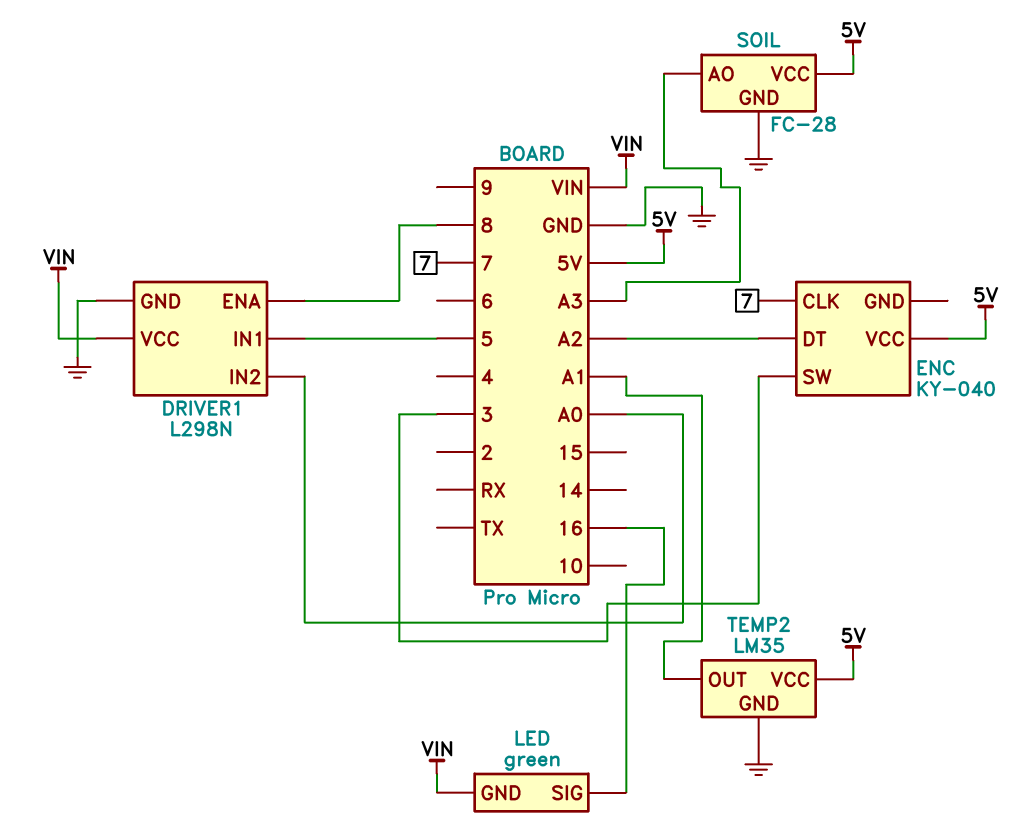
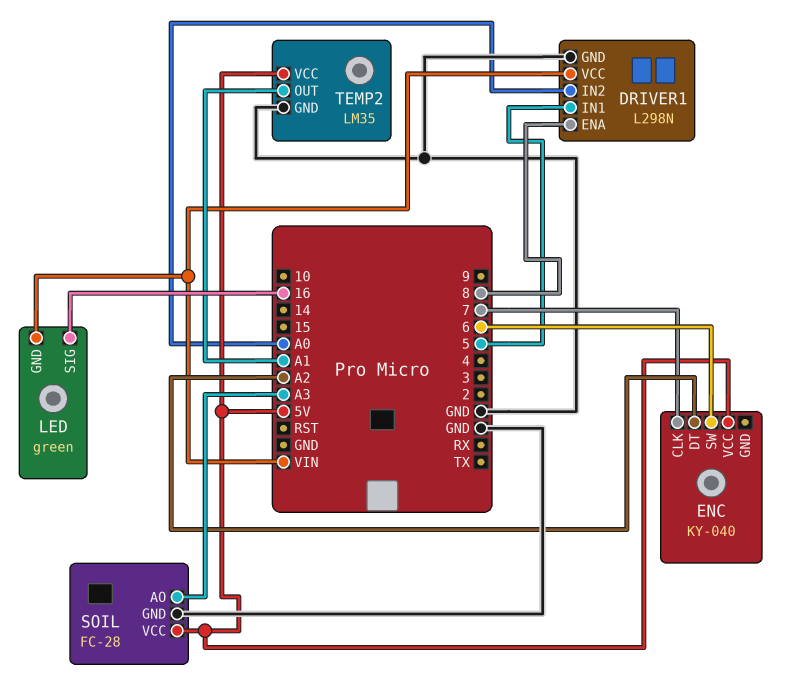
ENC pin SW: 3 -> 6

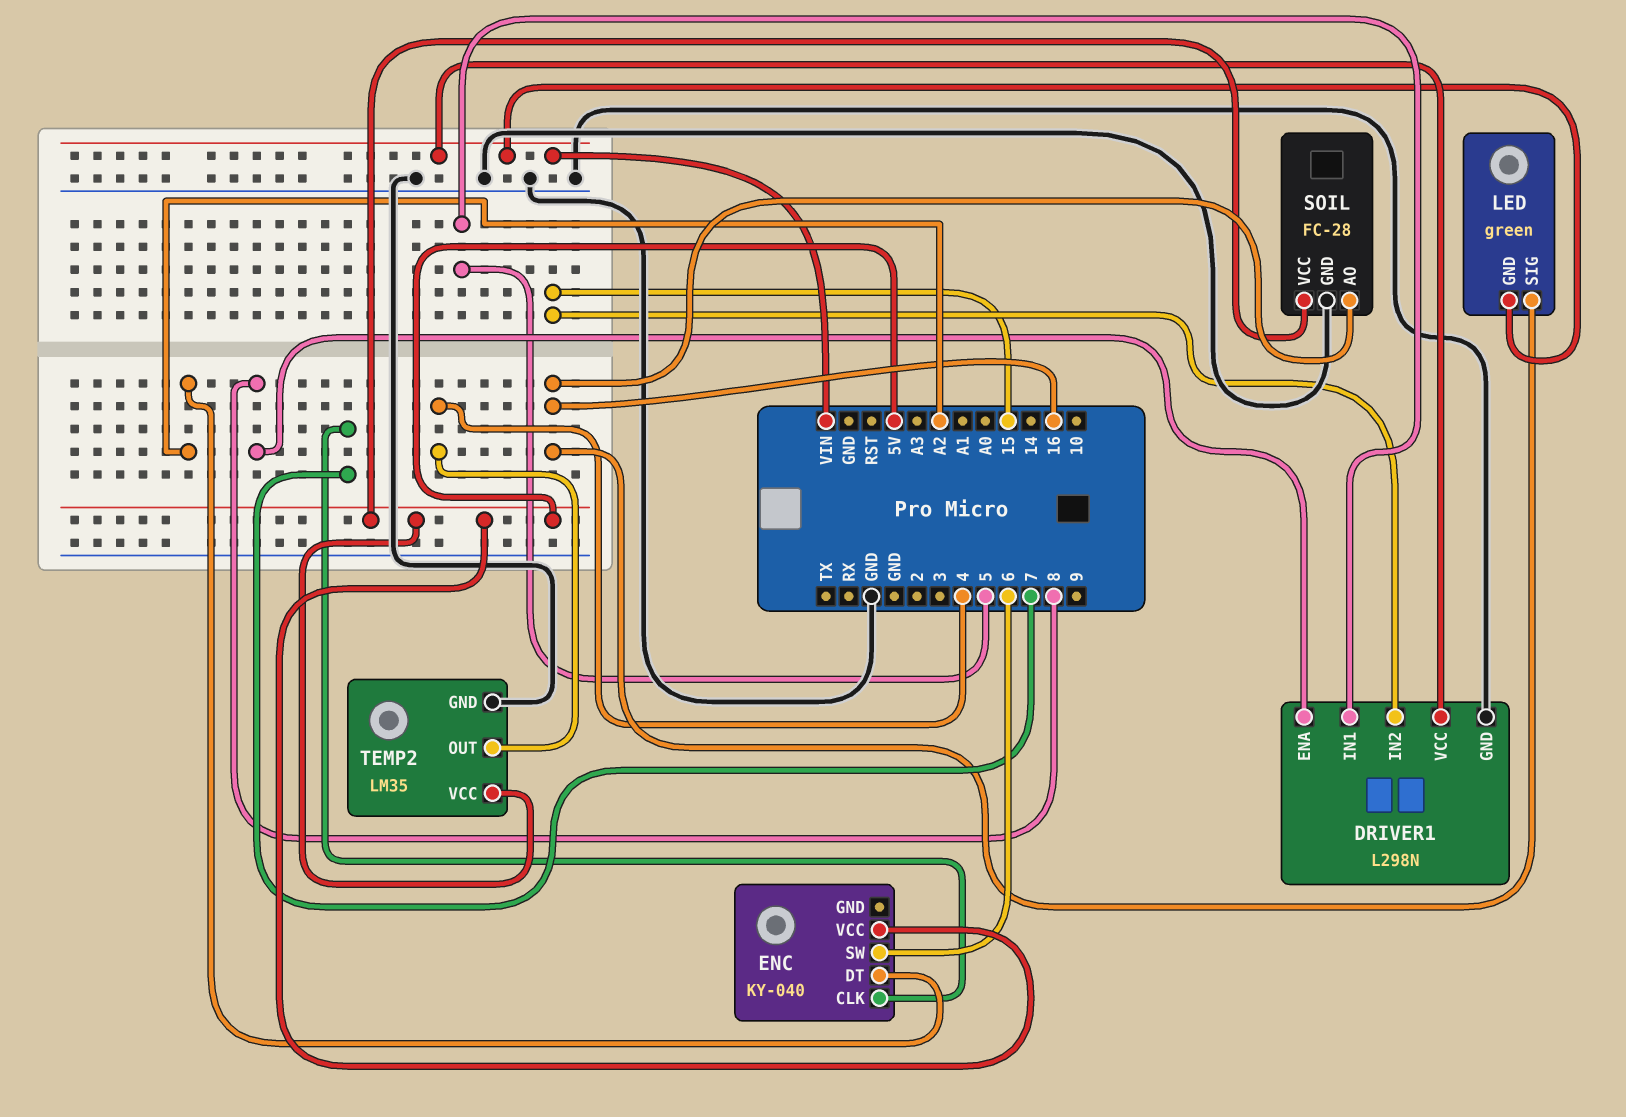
DRIVER1 pin IN2: A0 -> 15
SOIL pin AO: A3 -> 16
TEMP2 pin OUT: A1 -> 4

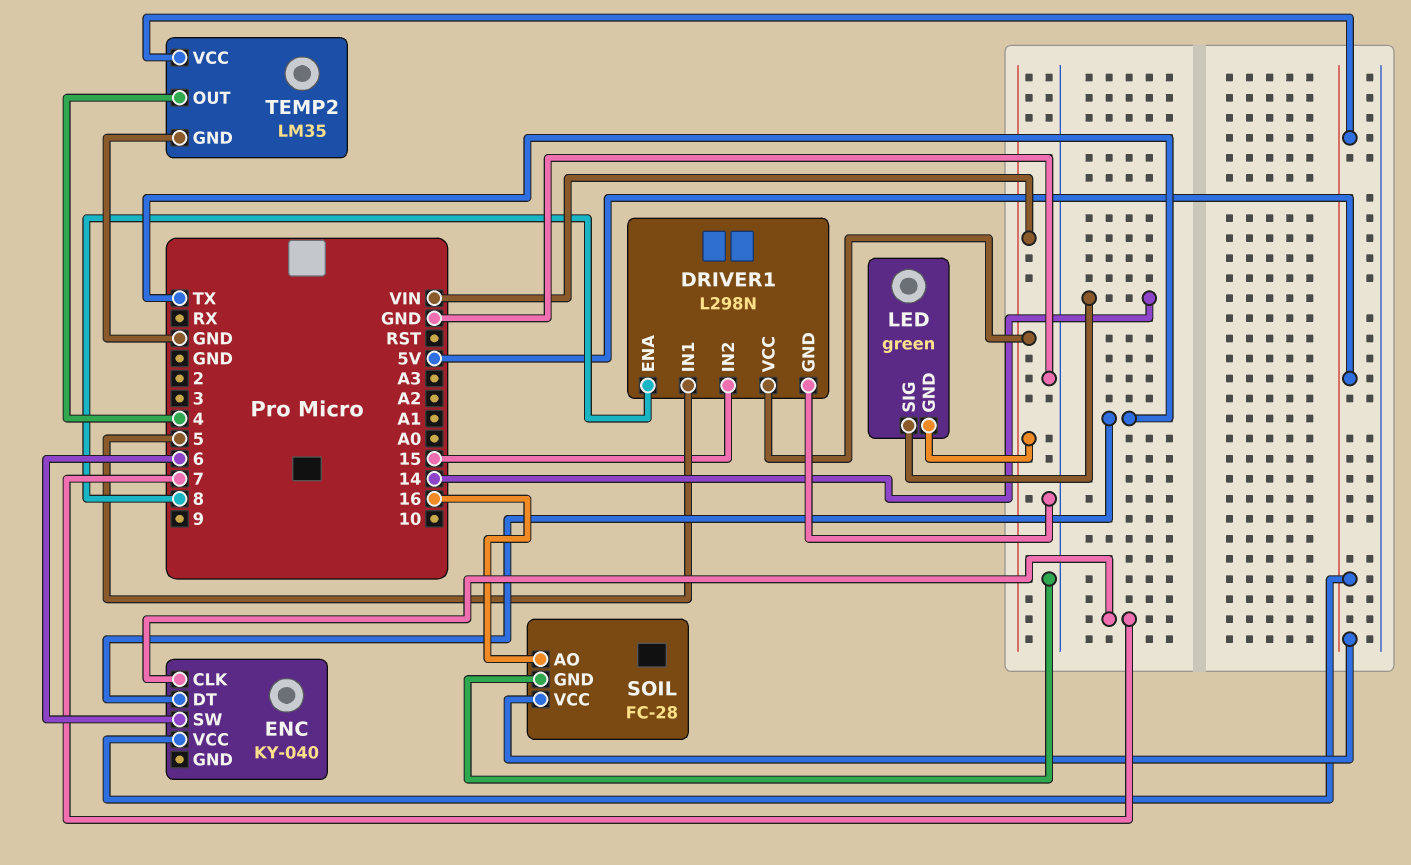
ENC pin DT: A2 -> TX
LED pin SIG: 16 -> 14

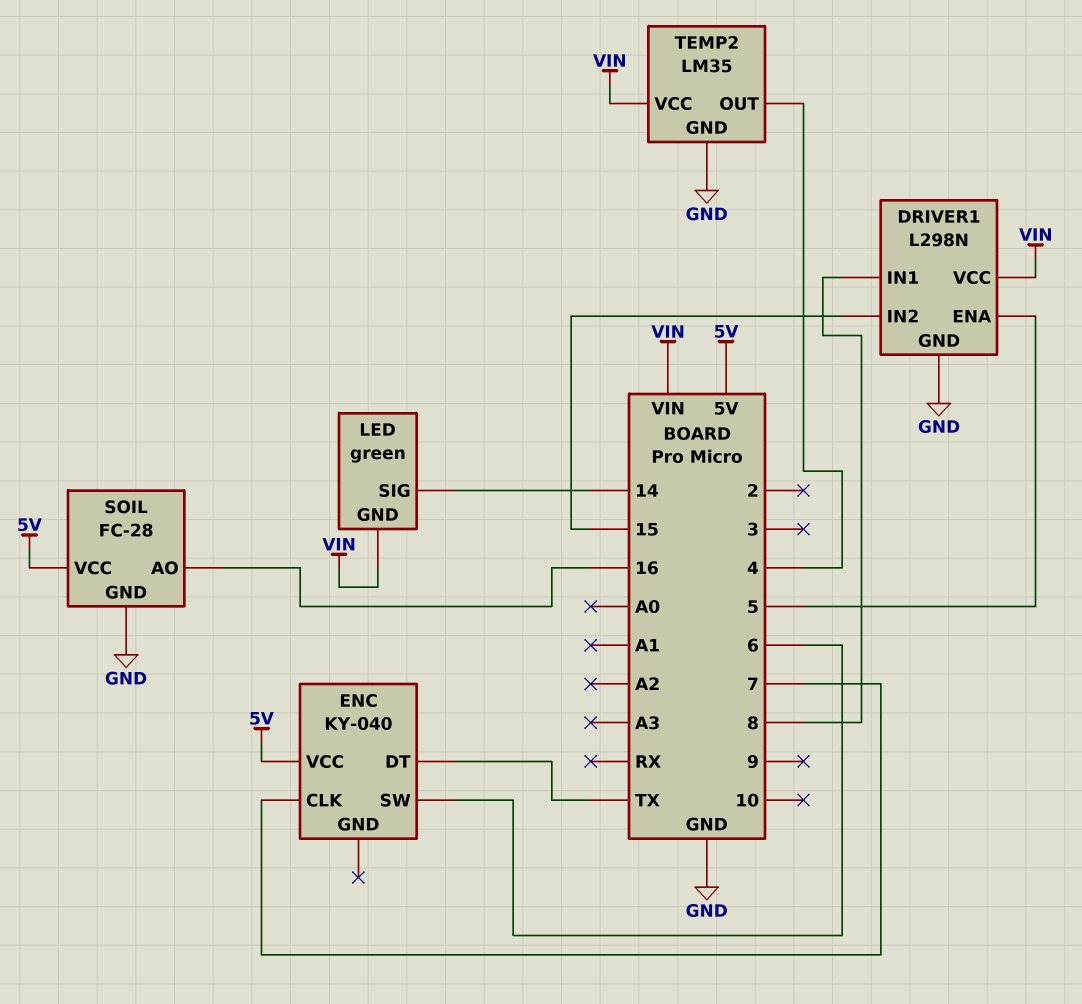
DRIVER1 pin ENA: 8 -> 5
DRIVER1 pin IN1: 5 -> 8
TEMP2 pin VCC: 5V -> VIN

